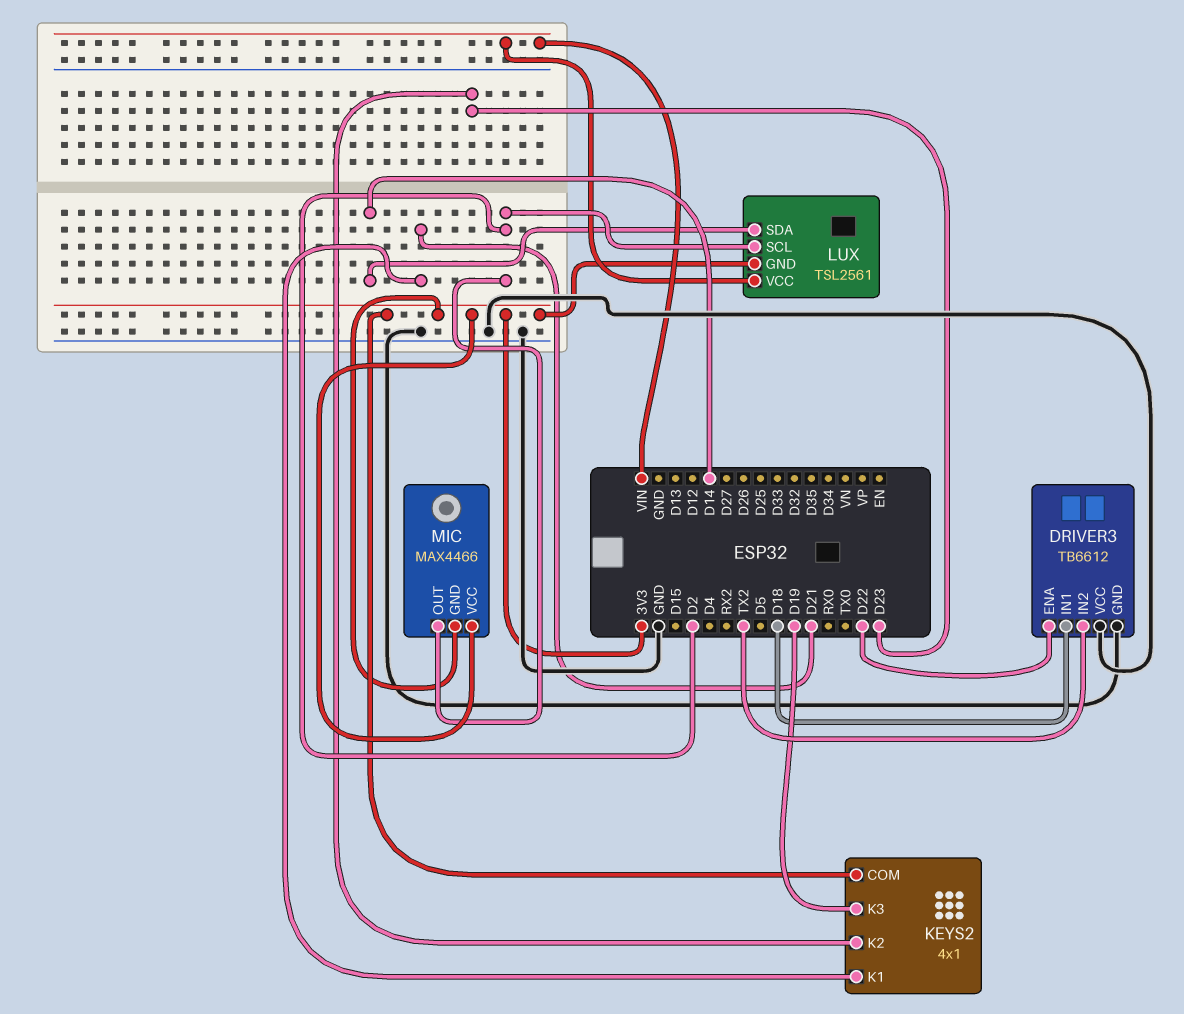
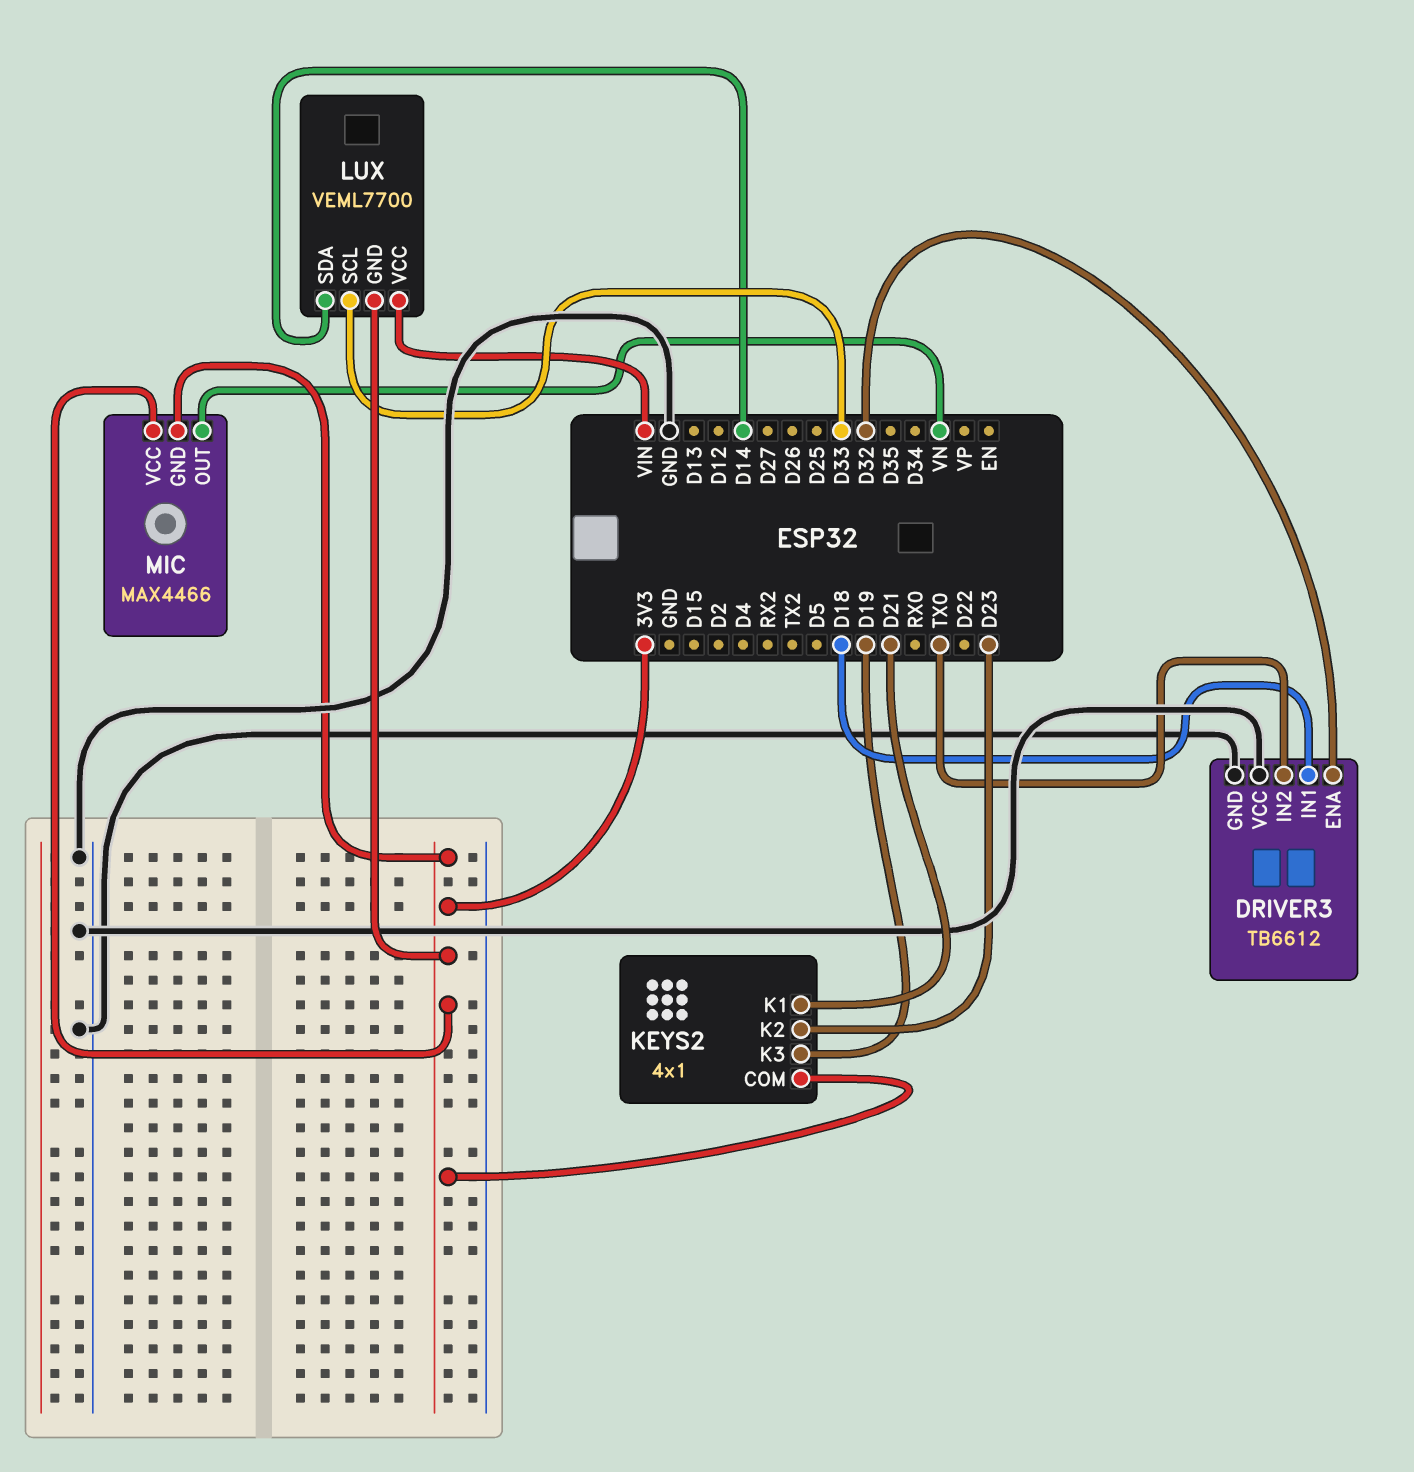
DRIVER3 pin ENA: D22 -> D32
DRIVER3 pin IN2: TX2 -> TX0
LUX: TSL2561 -> VEML7700
LUX pin SCL: D2 -> D33
MIC pin OUT: D2 -> VN

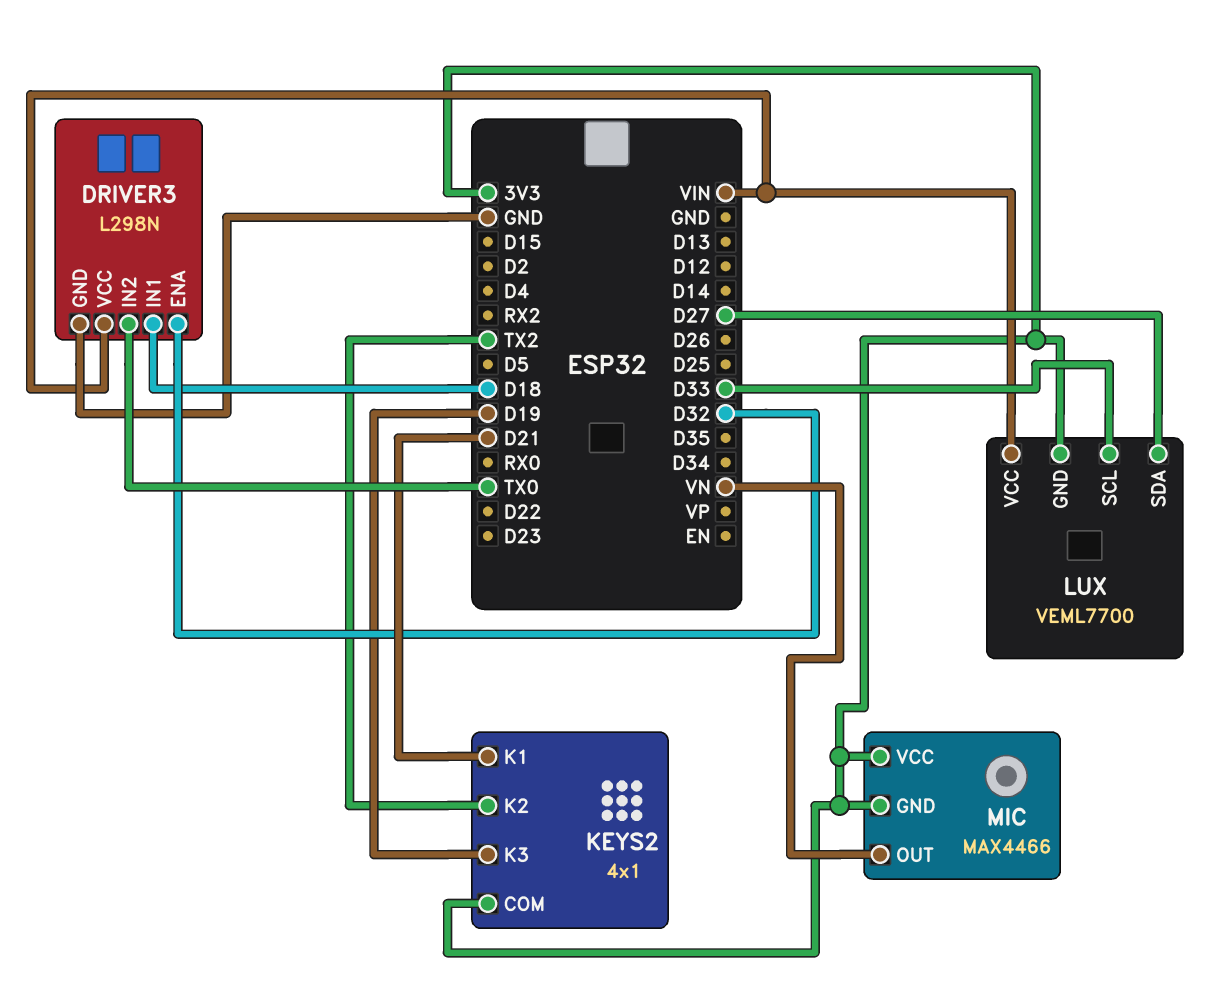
DRIVER3: TB6612 -> L298N
DRIVER3 pin VCC: GND -> VIN
KEYS2 pin K2: D23 -> TX2
LUX pin SDA: D14 -> D27

